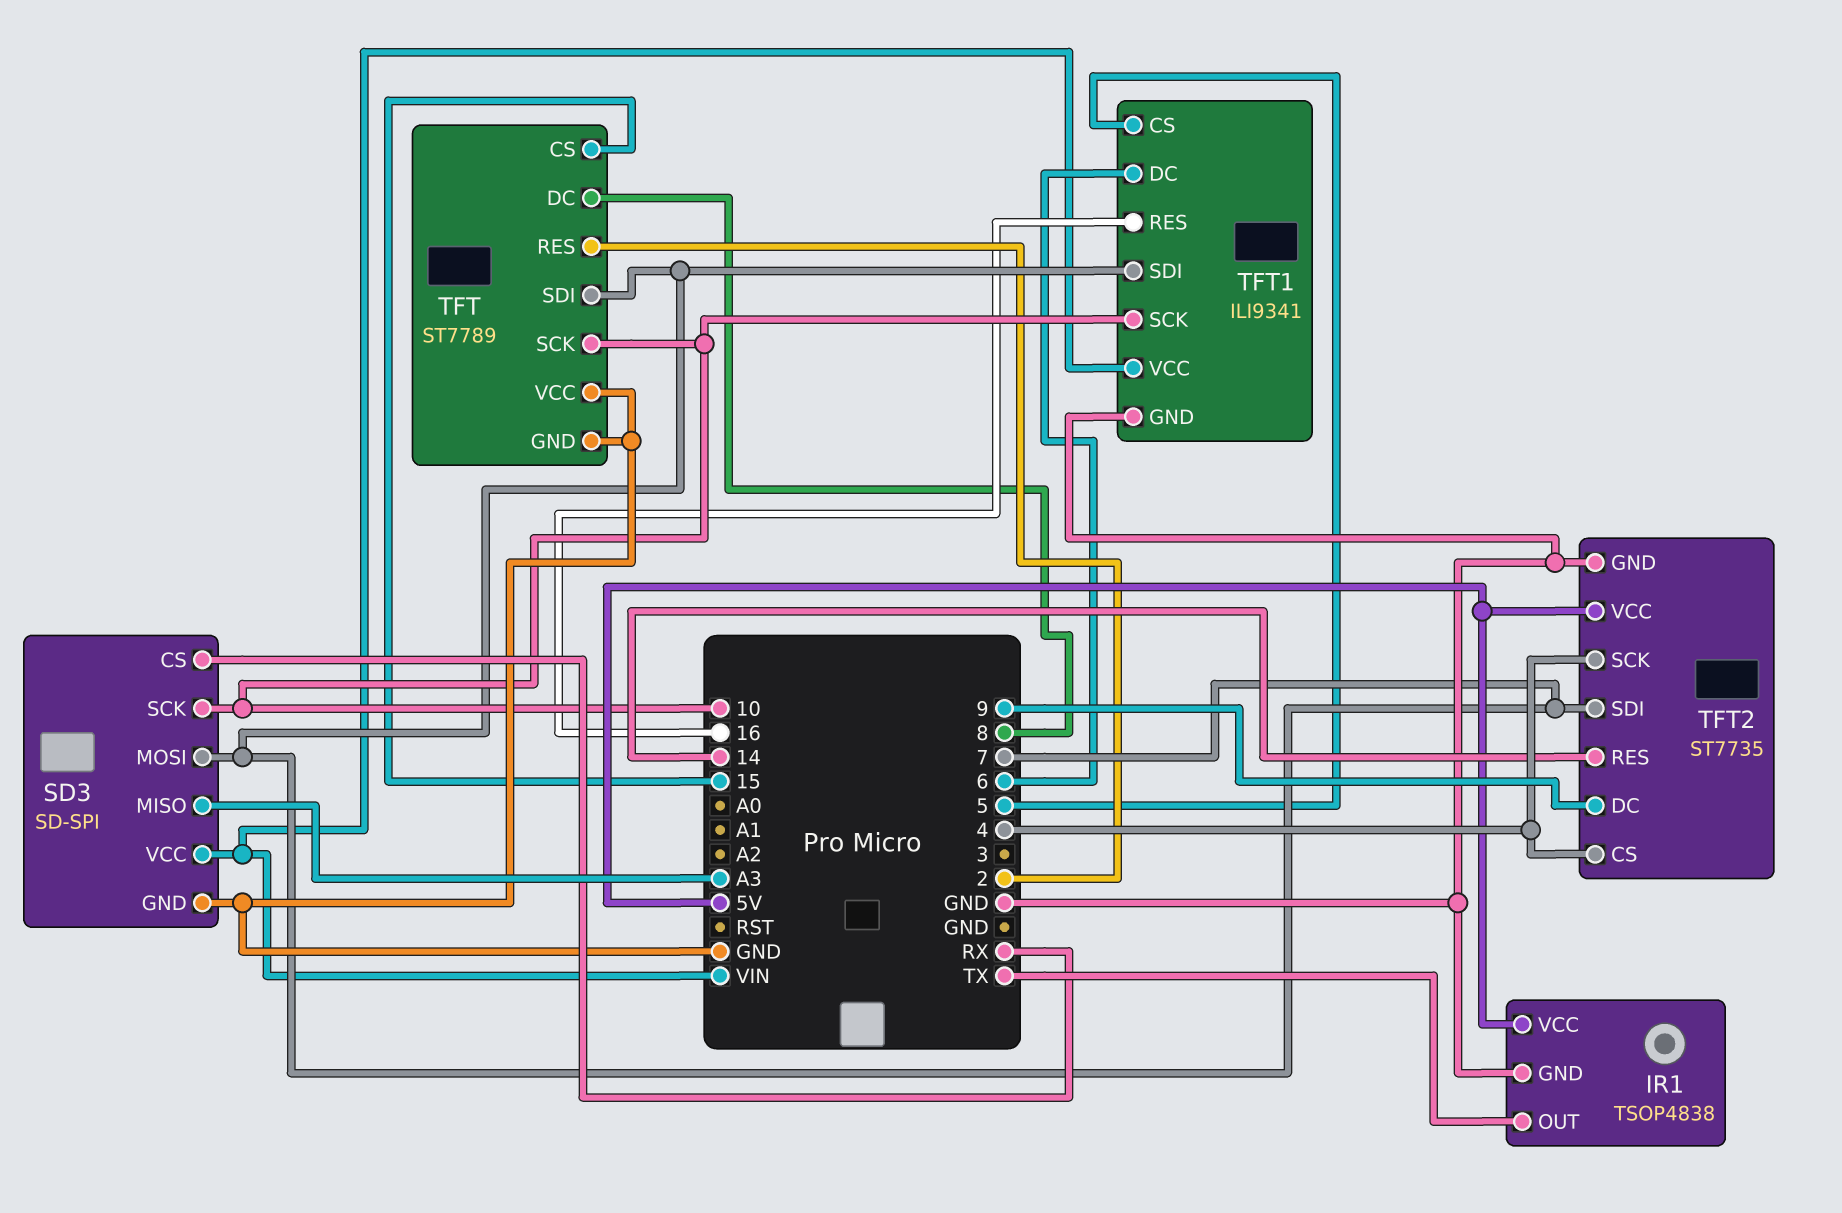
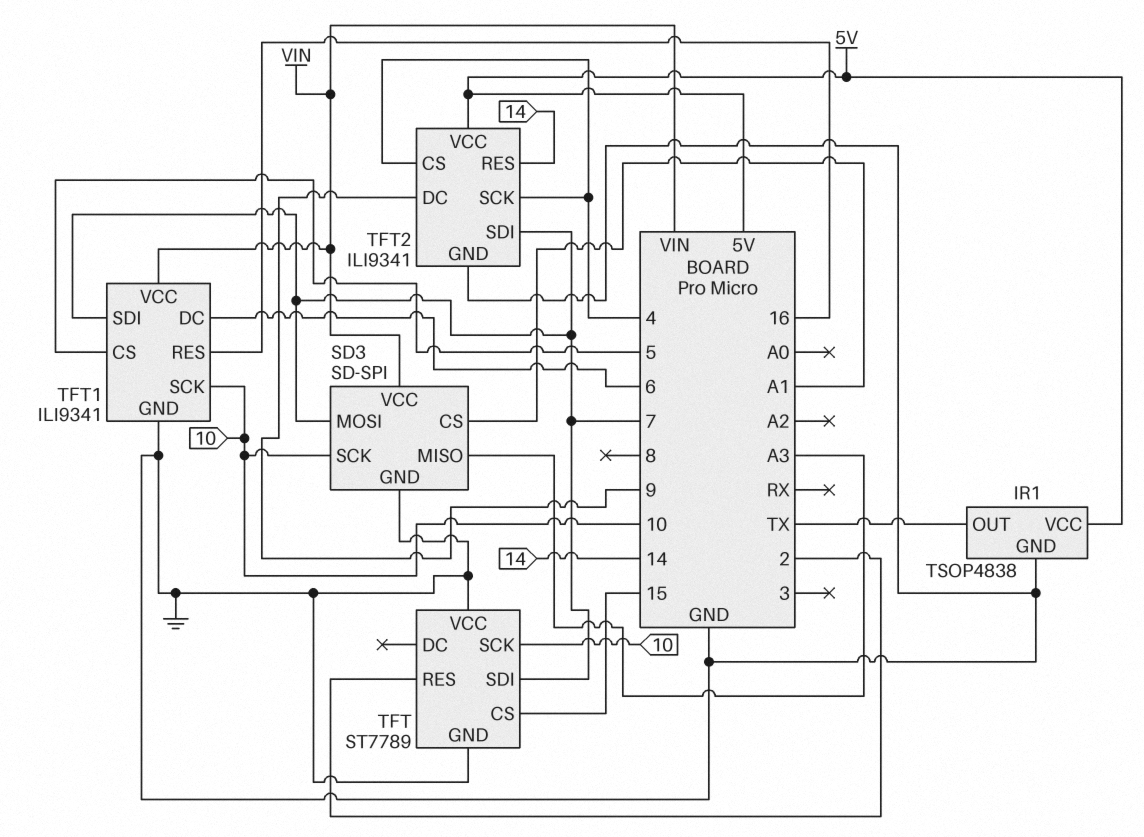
SD3 pin CS: RX -> A1
TFT pin DC: 8 -> none
TFT2: ST7735 -> ILI9341

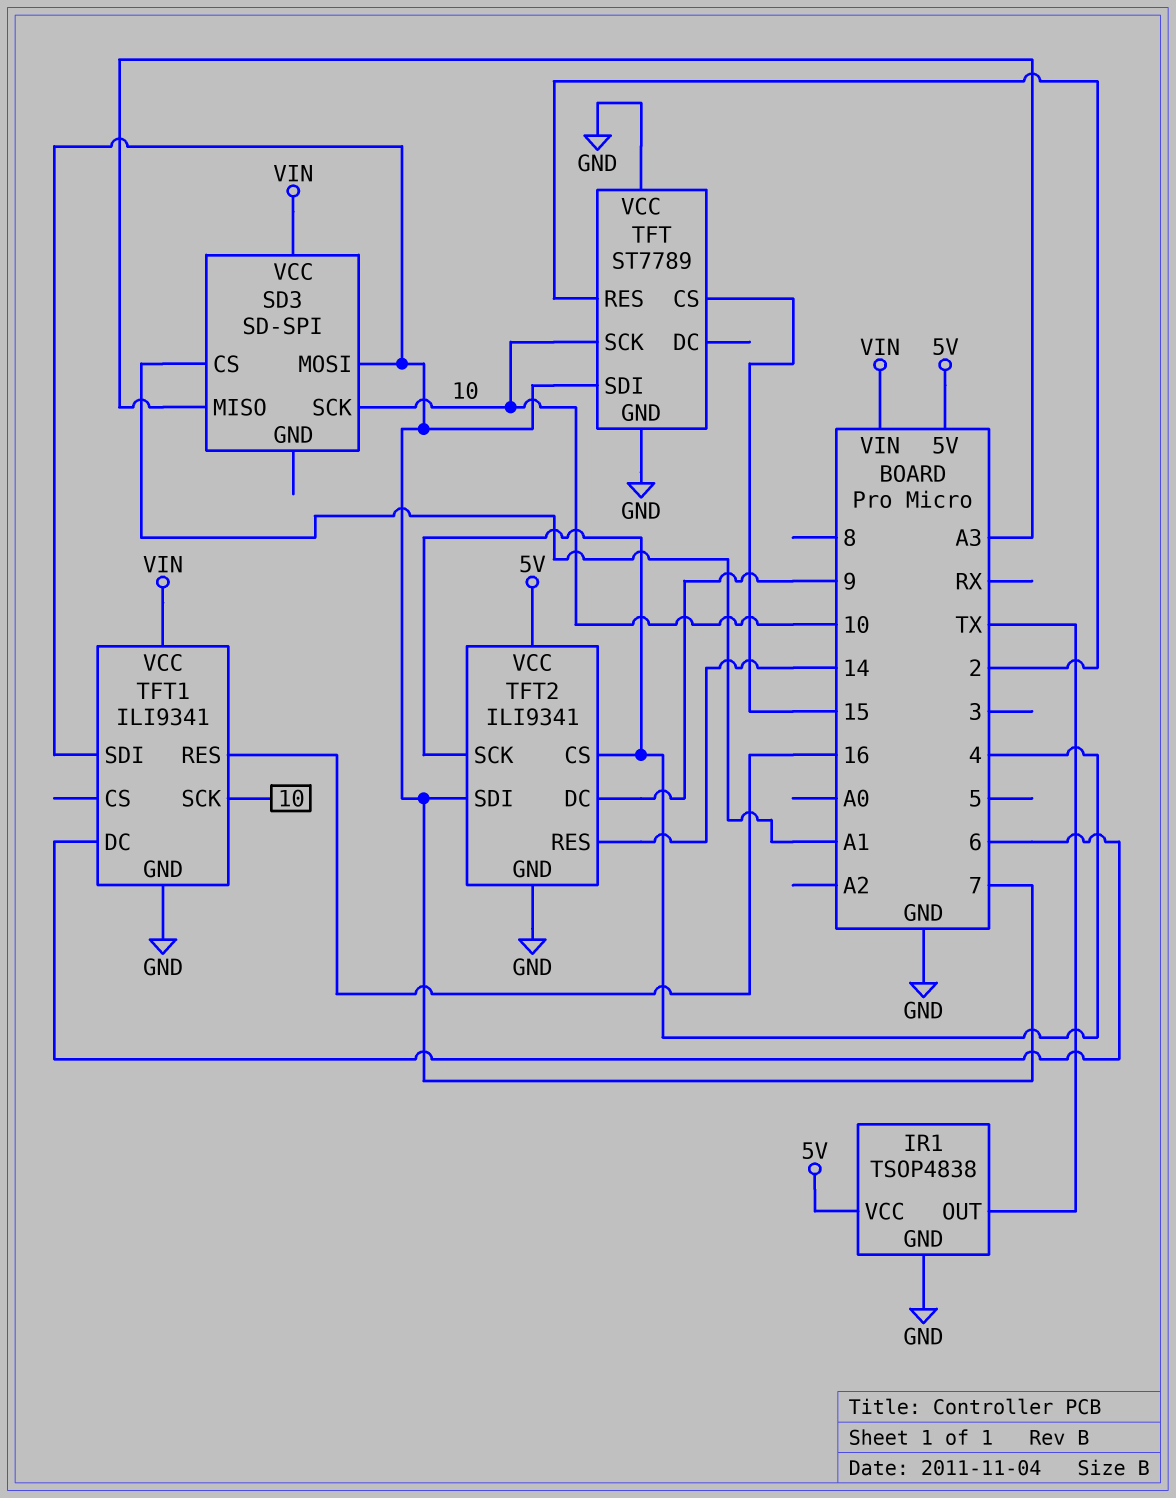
SD3 pin GND: GND -> none
TFT1 pin CS: 5 -> none

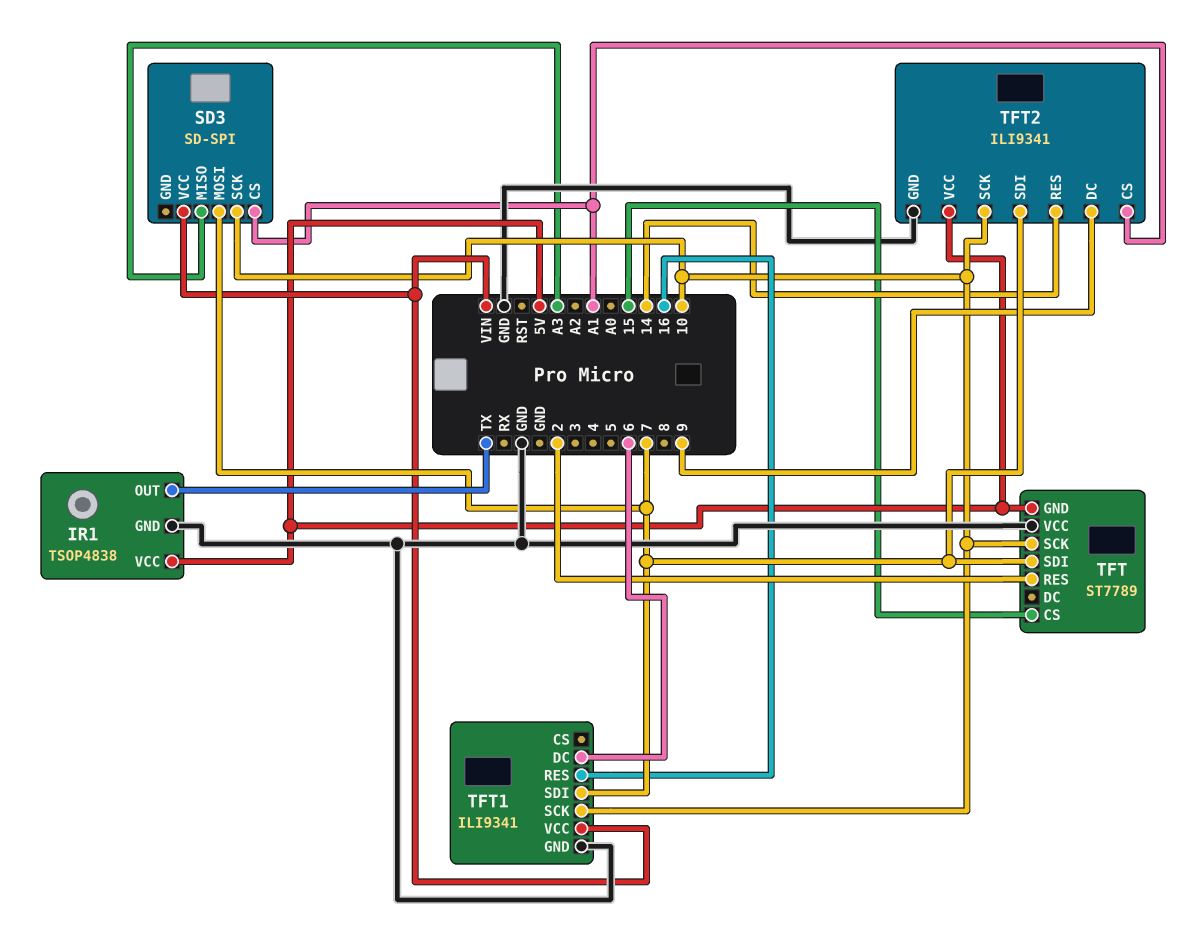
TFT pin GND: GND -> 5V
TFT2 pin CS: 4 -> A1
TFT2 pin SCK: 4 -> 10

